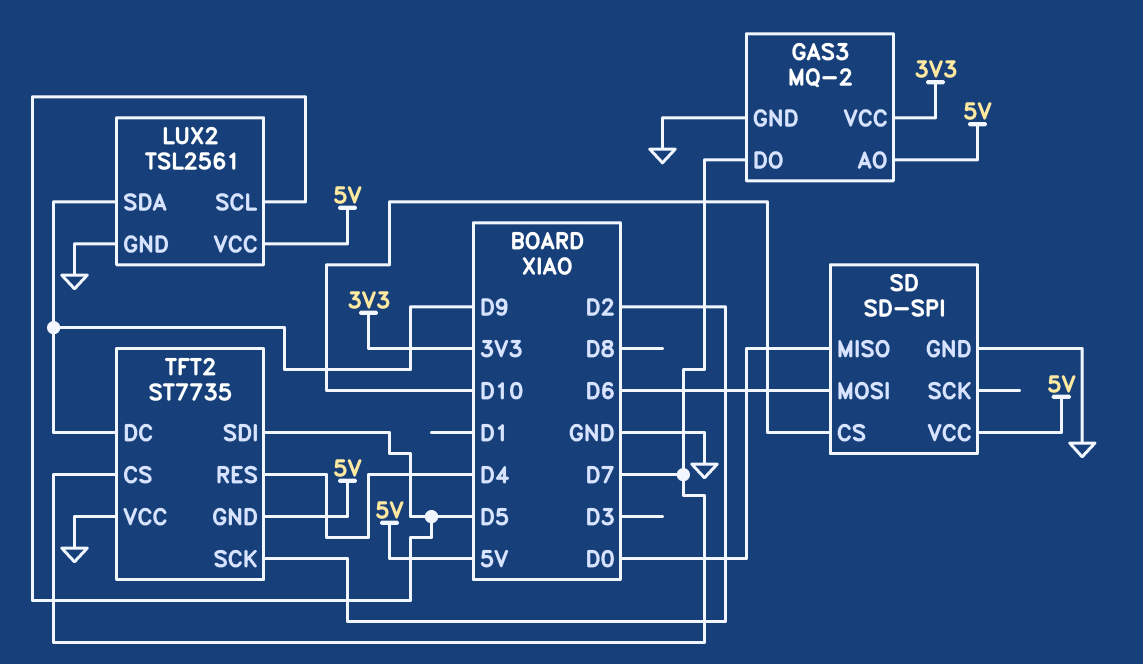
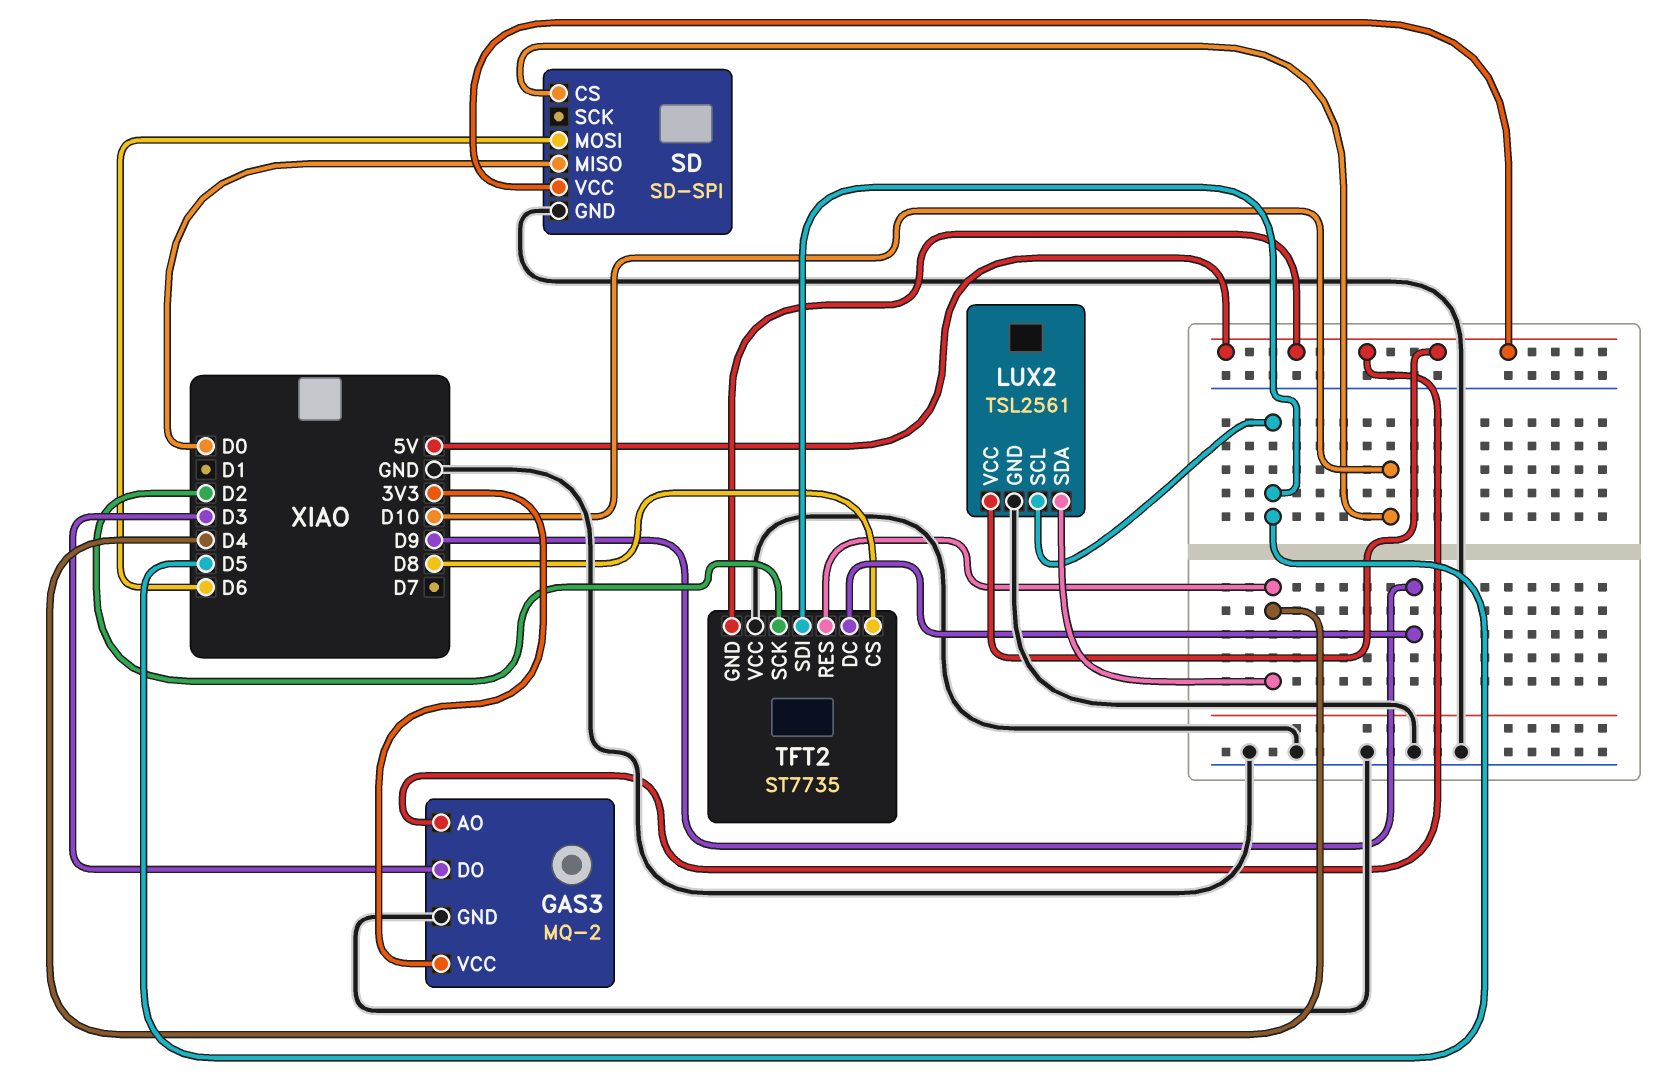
GAS3 pin DO: D7 -> D3
LUX2 pin SDA: D9 -> D4
TFT2 pin CS: D7 -> D8

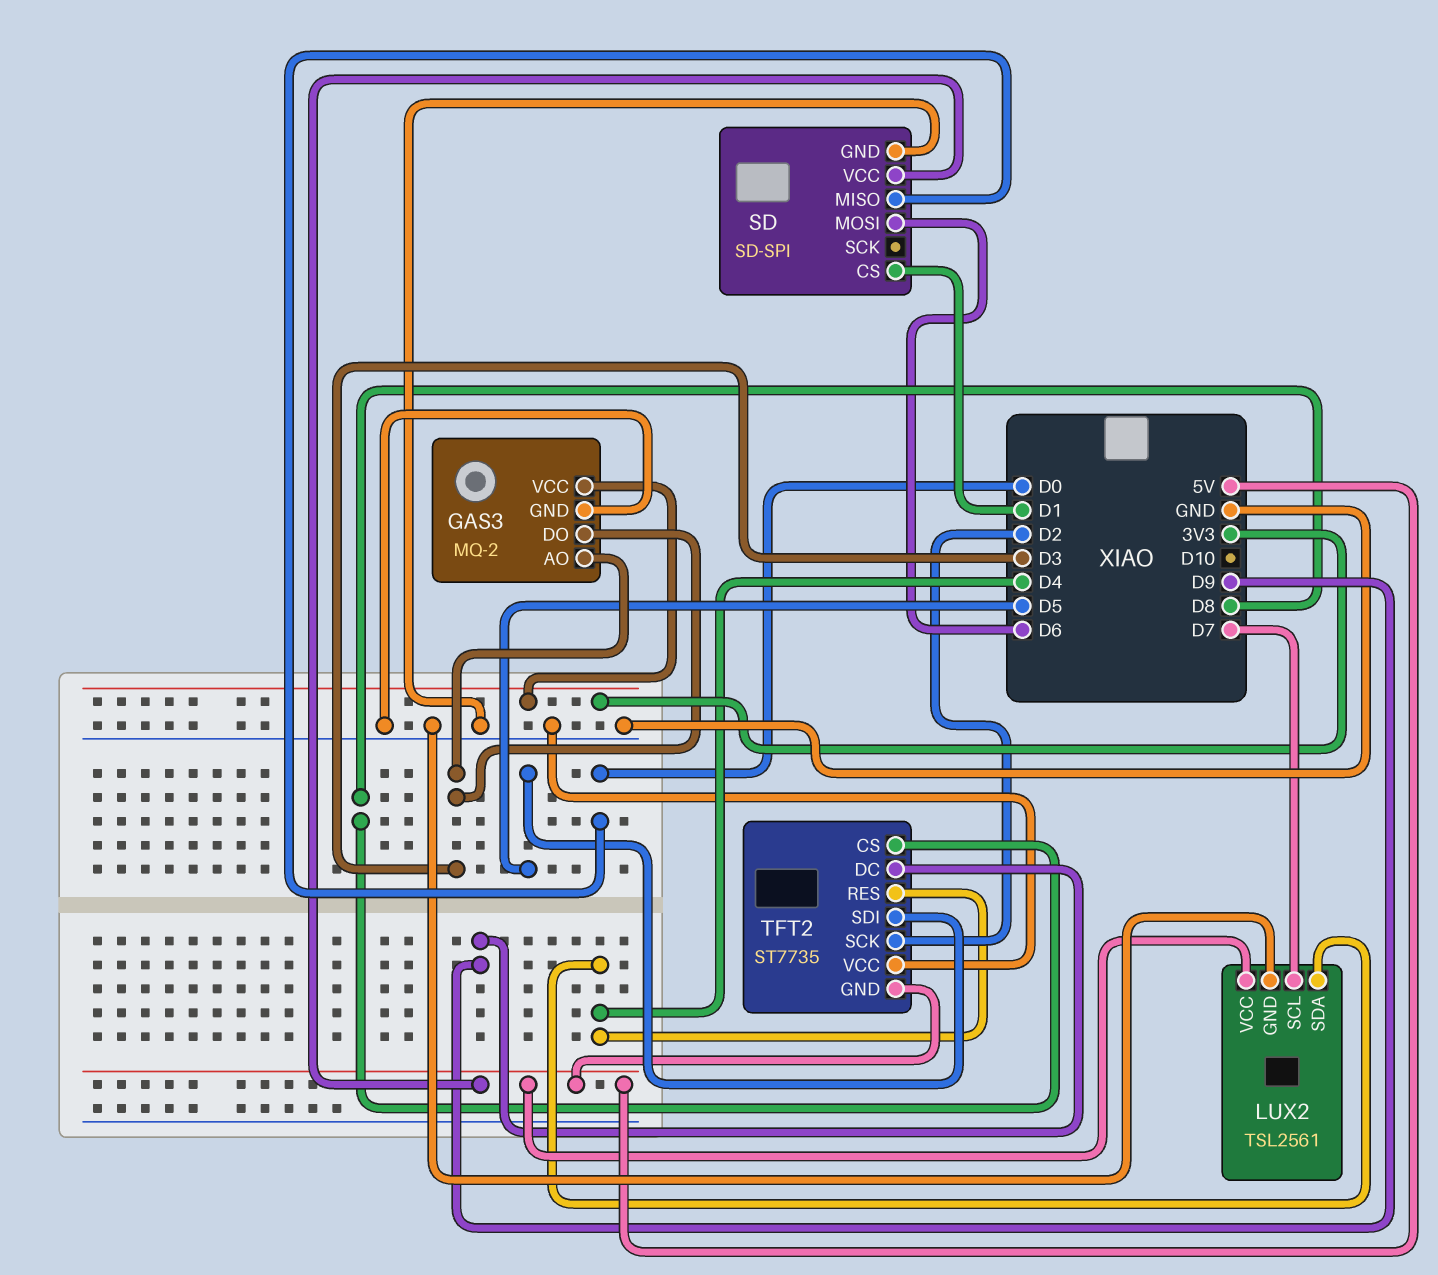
GAS3 pin AO: 5V -> D3
LUX2 pin SCL: D5 -> D7
SD pin CS: D10 -> D1

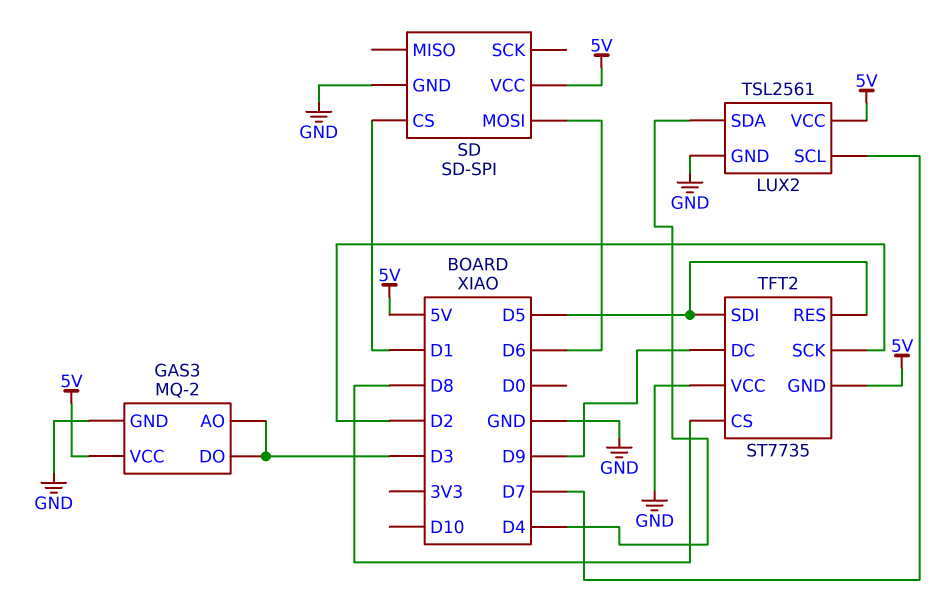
GAS3 pin VCC: 3V3 -> 5V
SD pin MISO: D0 -> none
TFT2 pin RES: D4 -> D5

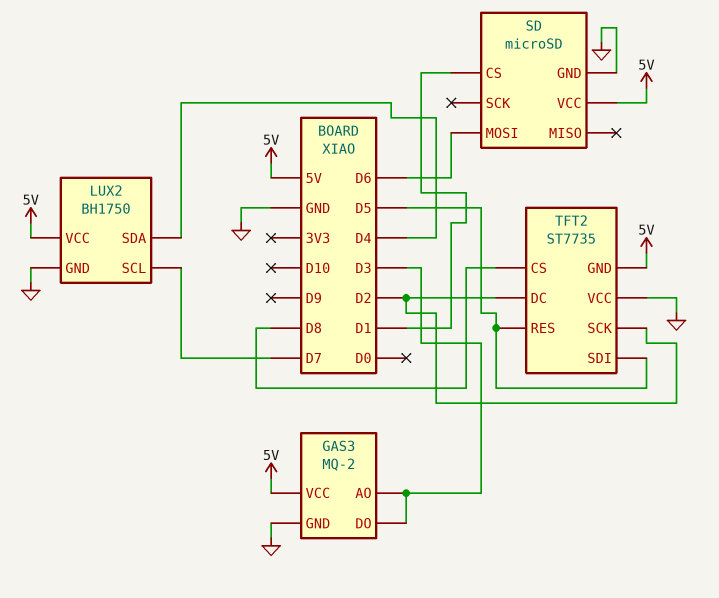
LUX2: TSL2561 -> BH1750
SD: SD-SPI -> microSD
TFT2 pin DC: D9 -> D2

